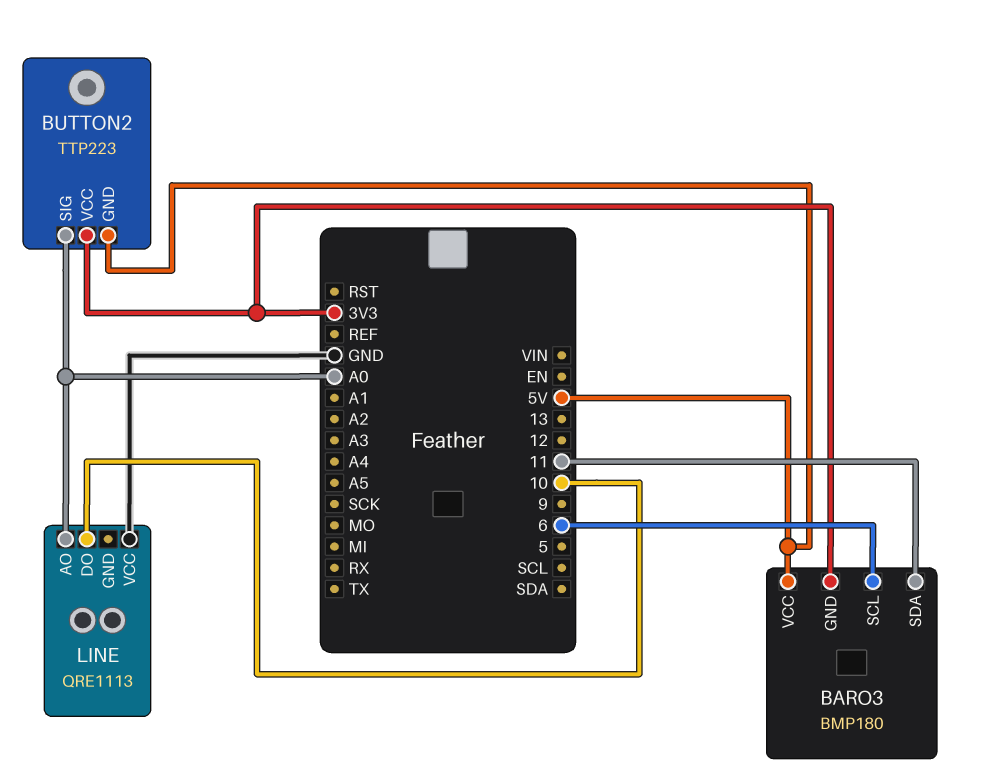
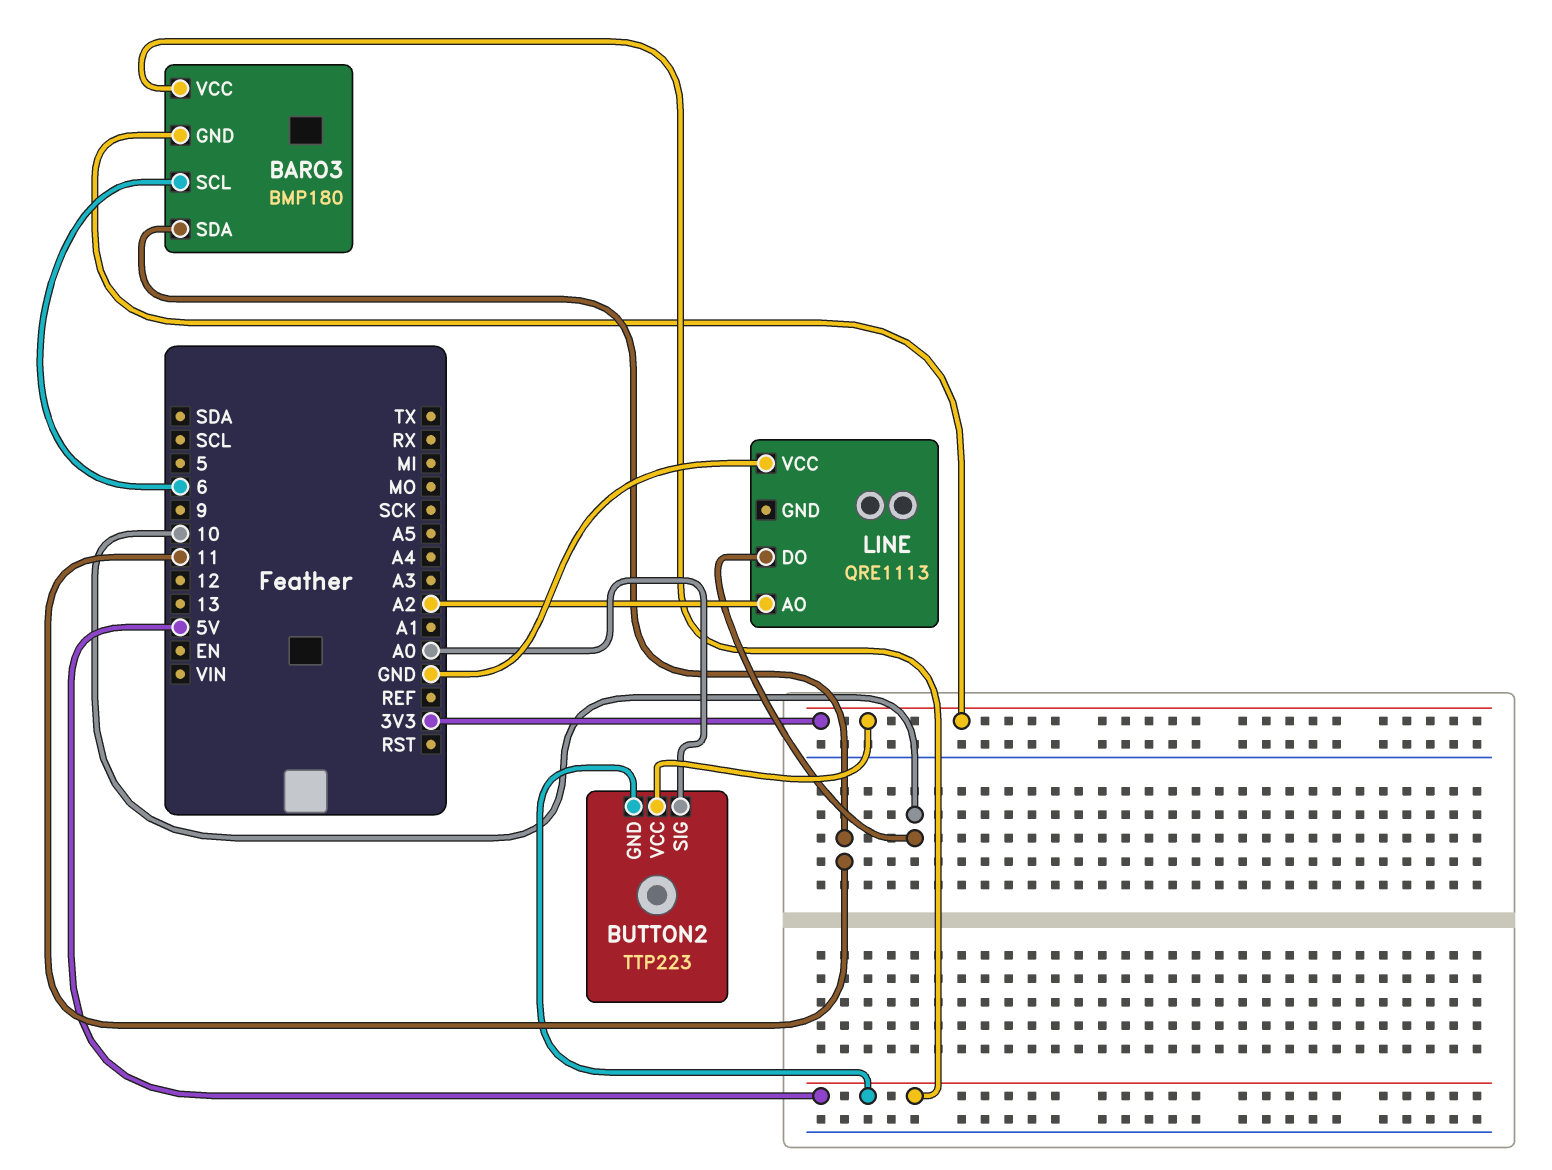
LINE pin AO: A0 -> A2

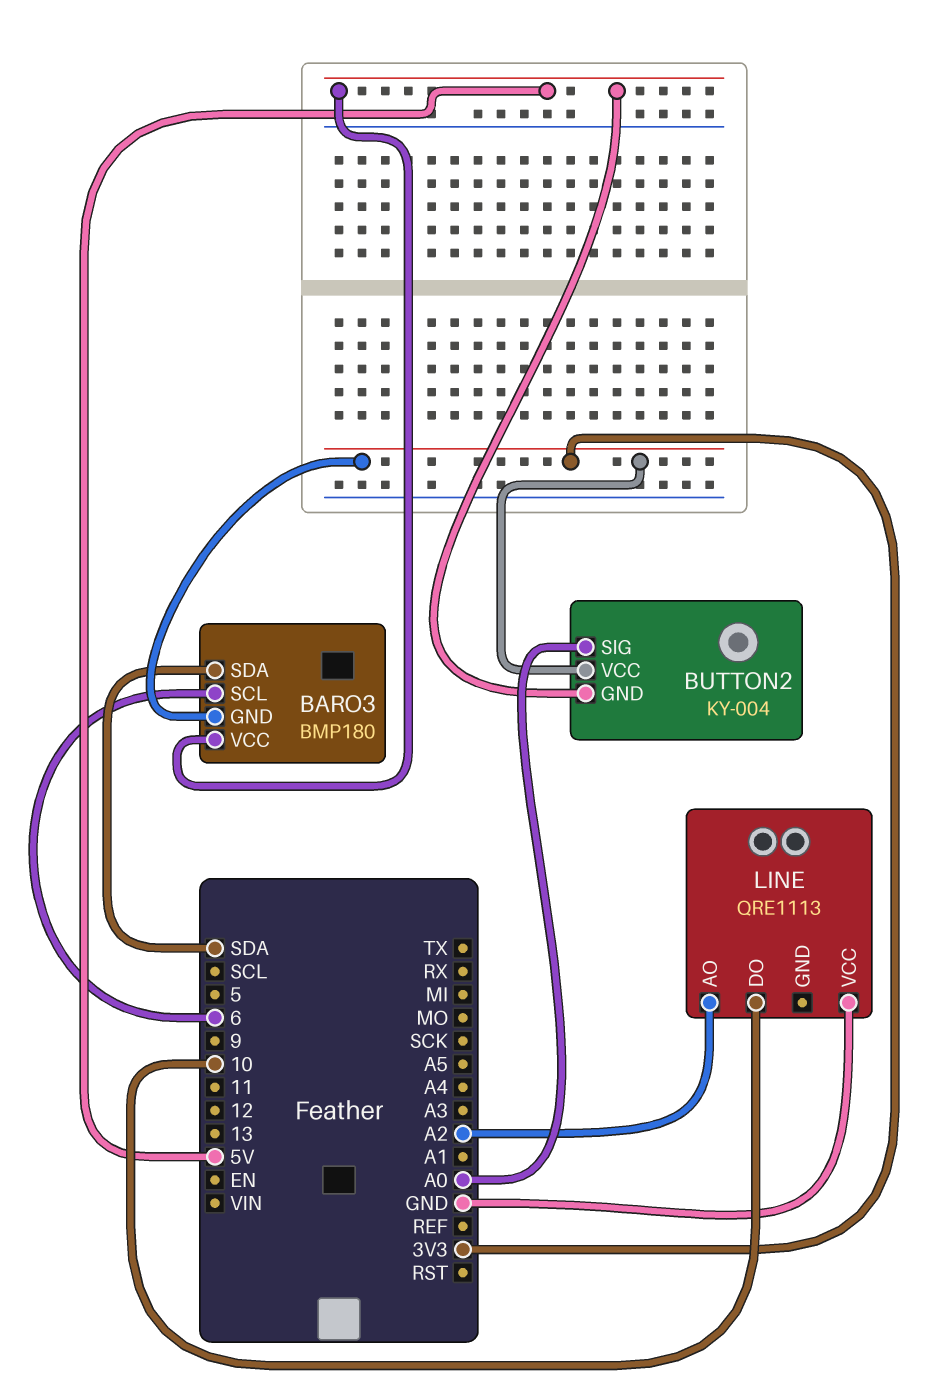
BARO3 pin SDA: 11 -> SDA
BUTTON2: TTP223 -> KY-004

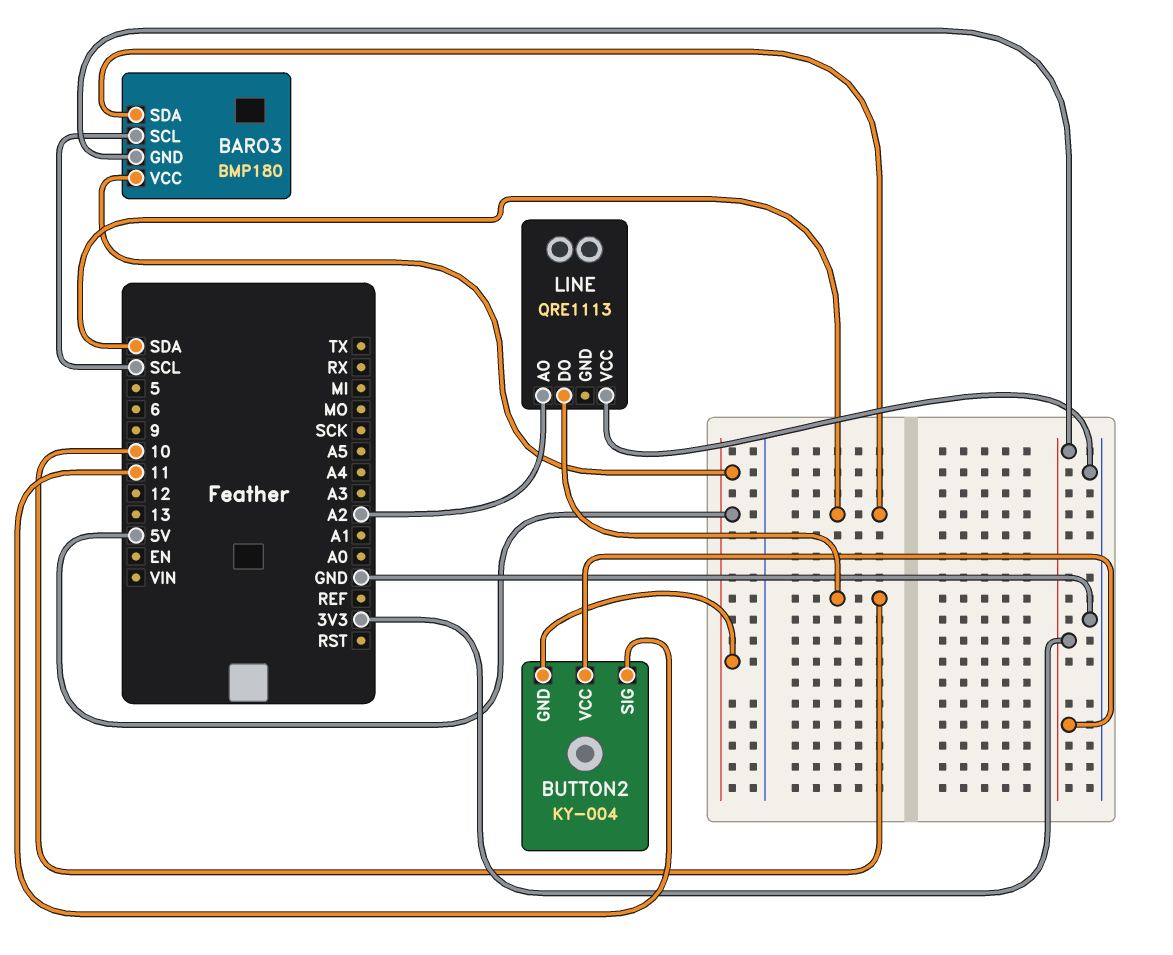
BARO3 pin SCL: 6 -> SCL
BUTTON2 pin SIG: A0 -> 11

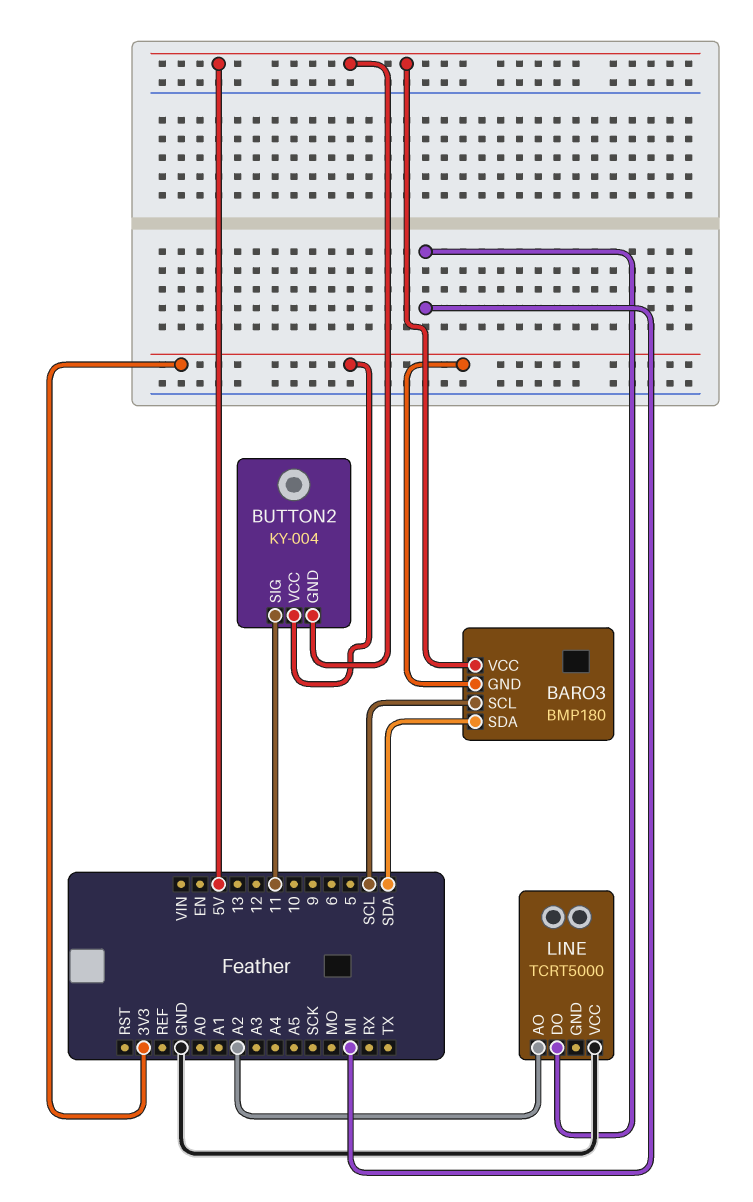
LINE: QRE1113 -> TCRT5000
LINE pin DO: 10 -> MI

